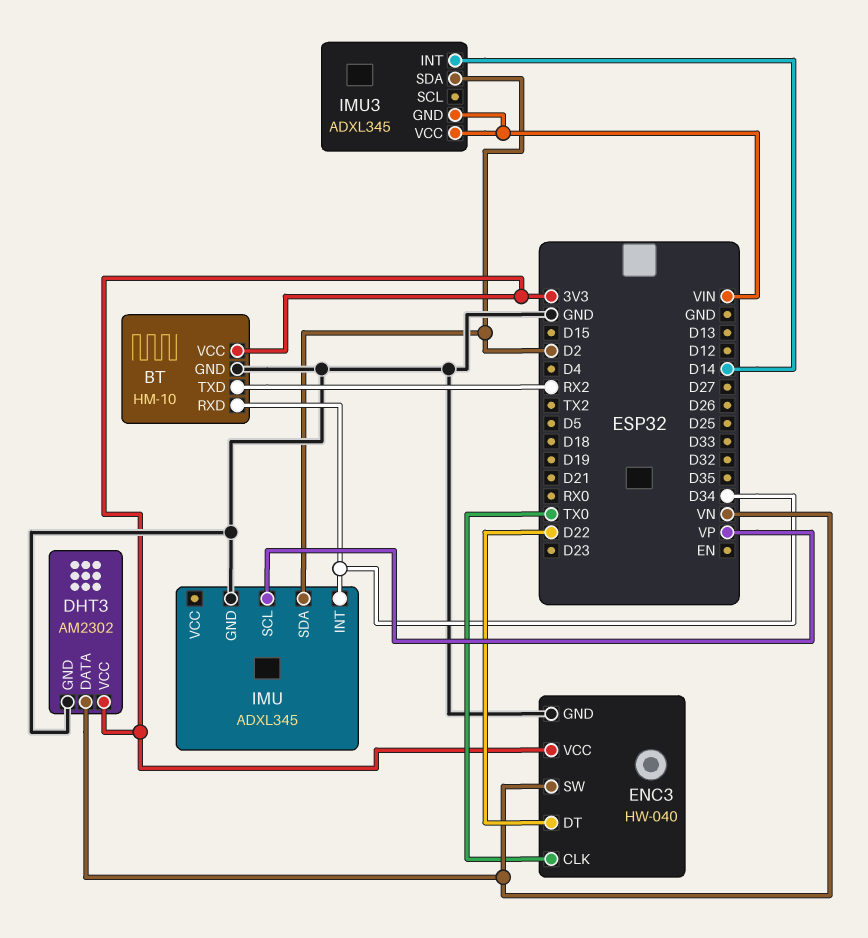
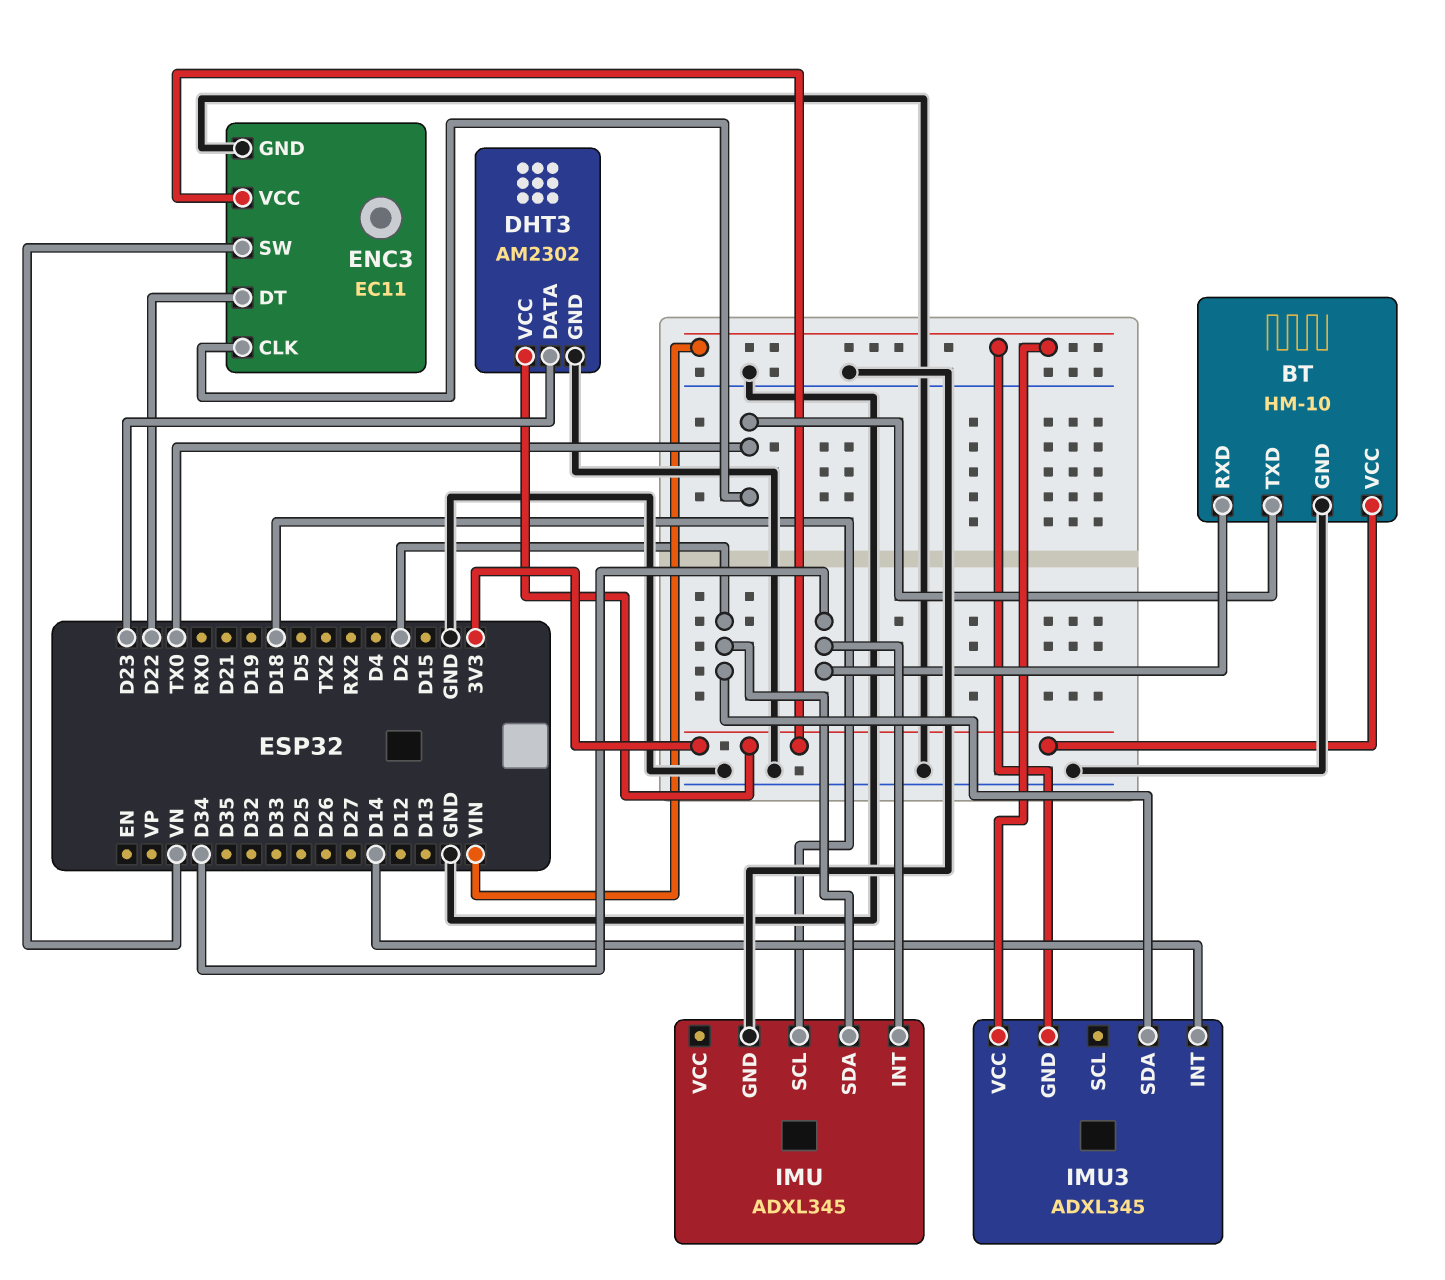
BT pin TXD: RX2 -> TX0
DHT3 pin DATA: VN -> D23
ENC3: HW-040 -> EC11
IMU pin SCL: VP -> D18

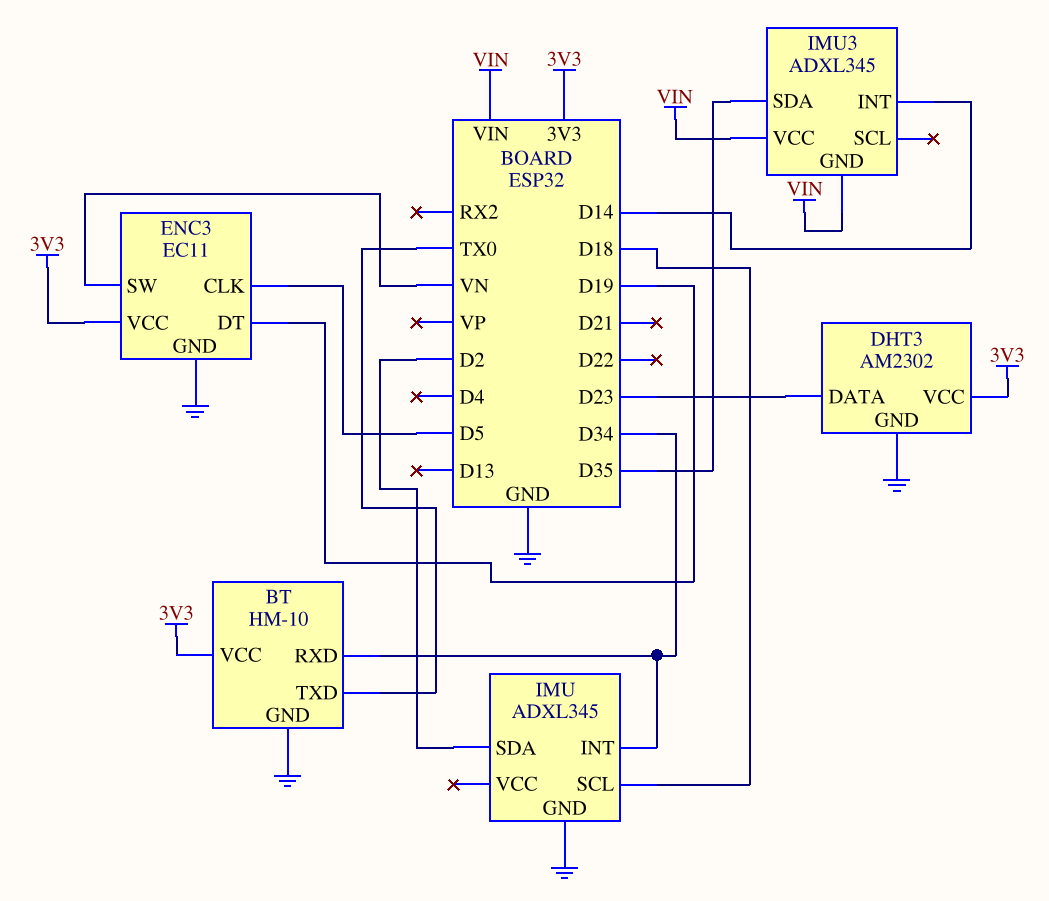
ENC3 pin CLK: TX0 -> D5
ENC3 pin DT: D22 -> D19
IMU3 pin SDA: D2 -> D35

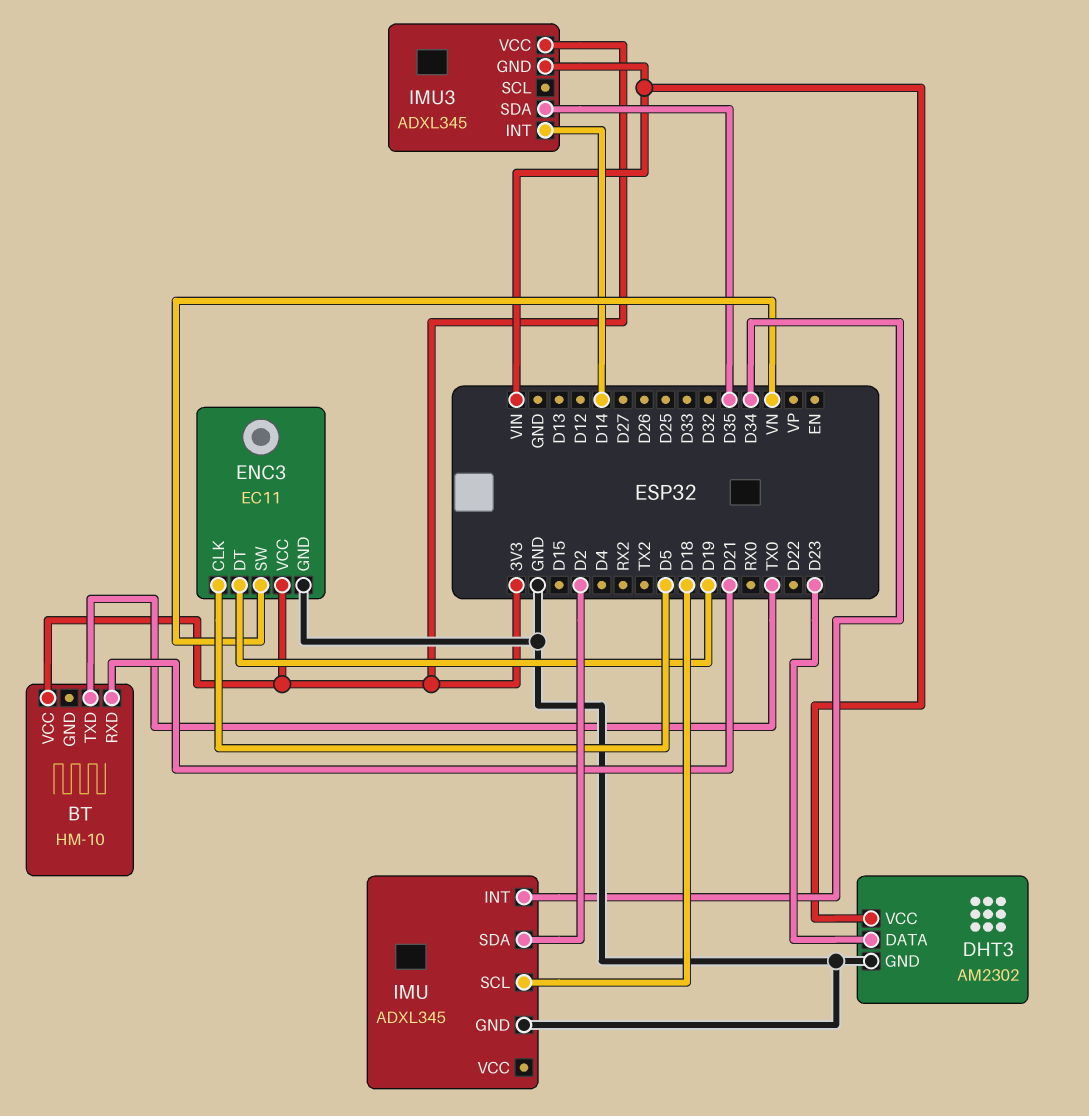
BT pin GND: GND -> none
BT pin RXD: D34 -> D21
DHT3 pin VCC: 3V3 -> VIN
IMU3 pin VCC: VIN -> 3V3

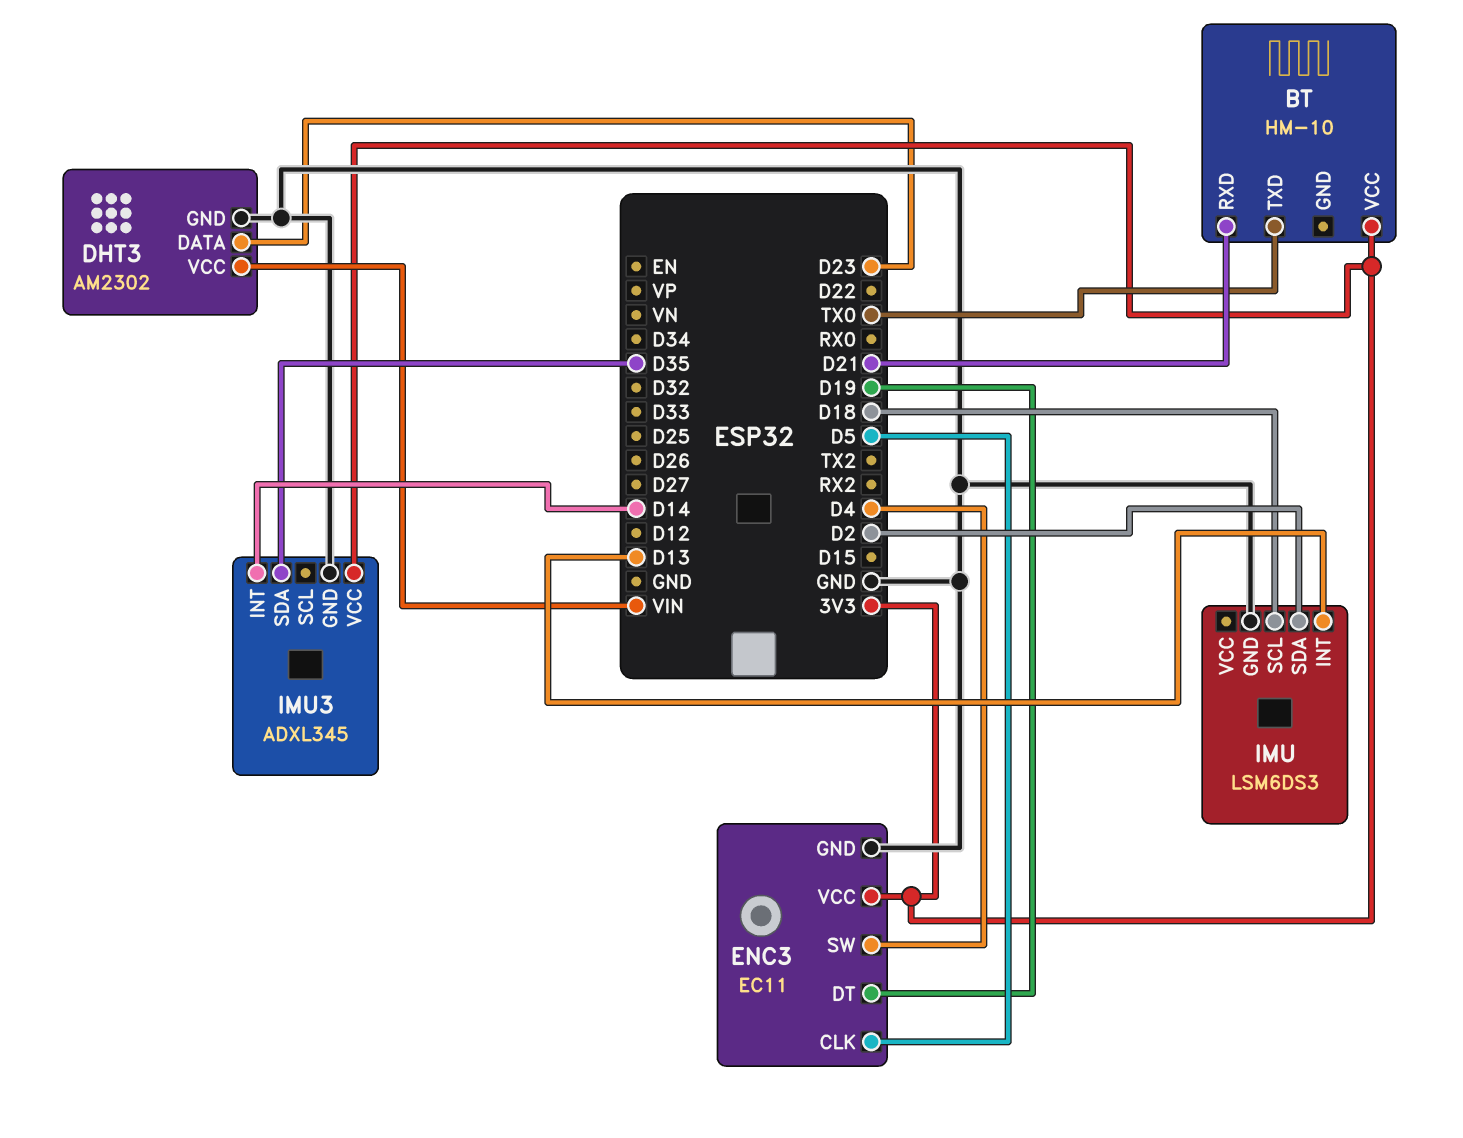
ENC3 pin SW: VN -> D4
IMU: ADXL345 -> LSM6DS3
IMU pin INT: D34 -> D13
IMU3 pin GND: VIN -> GND

